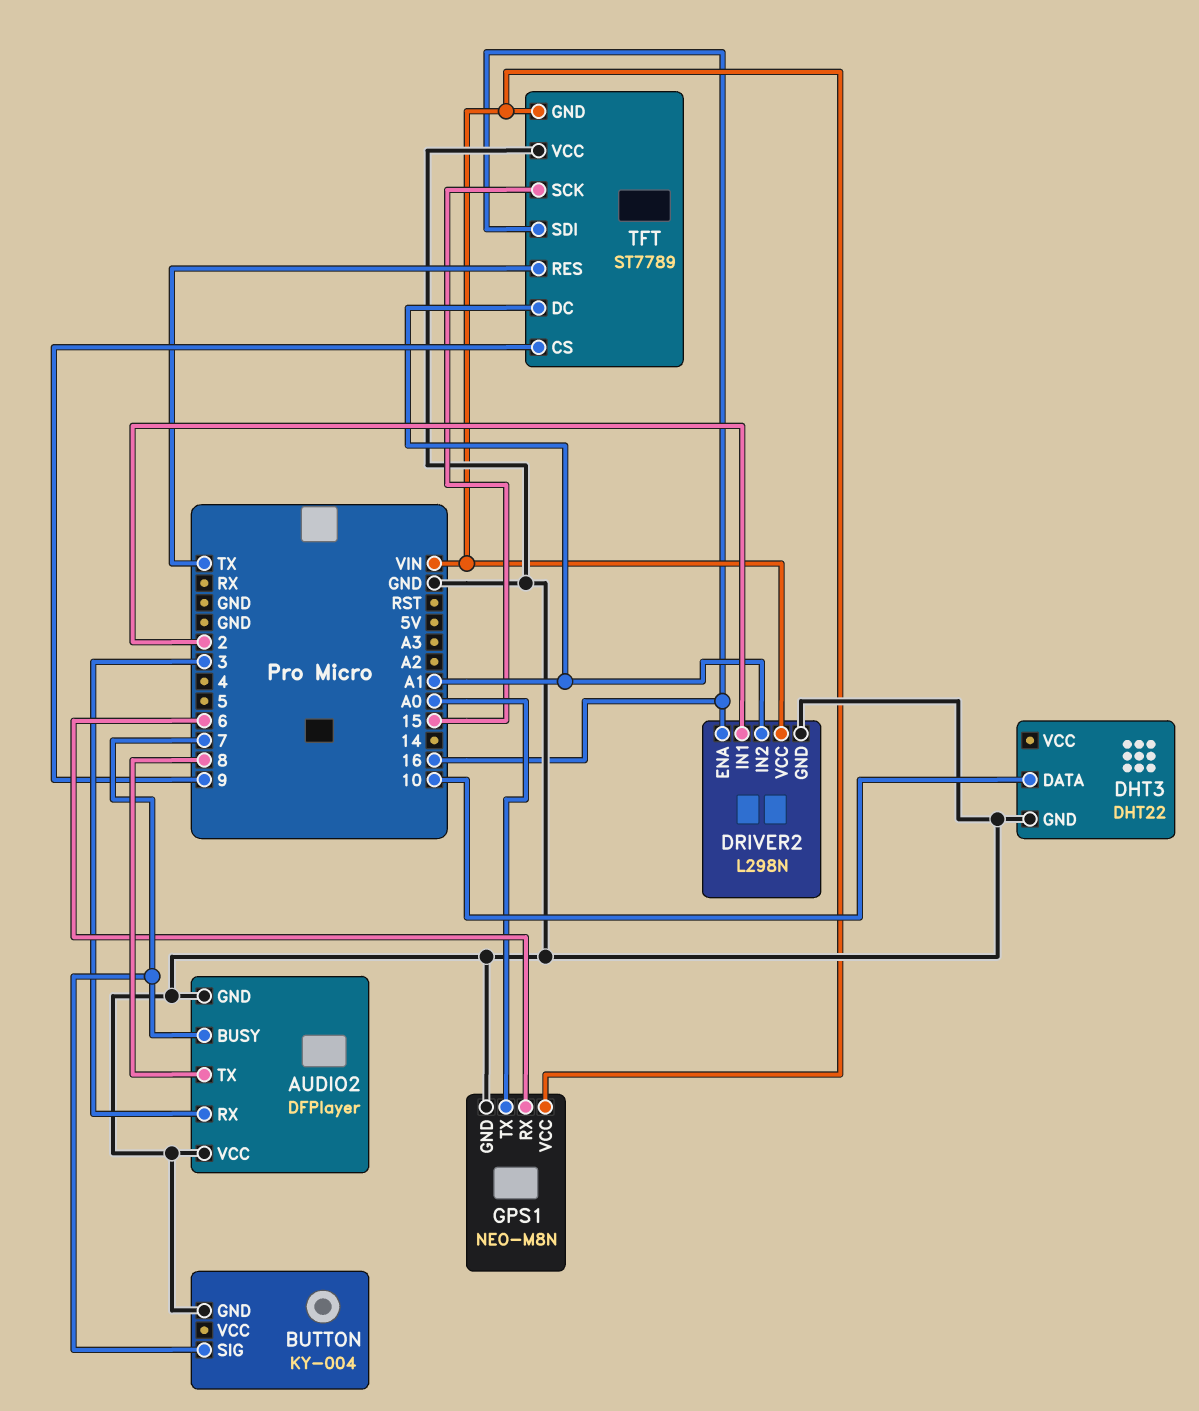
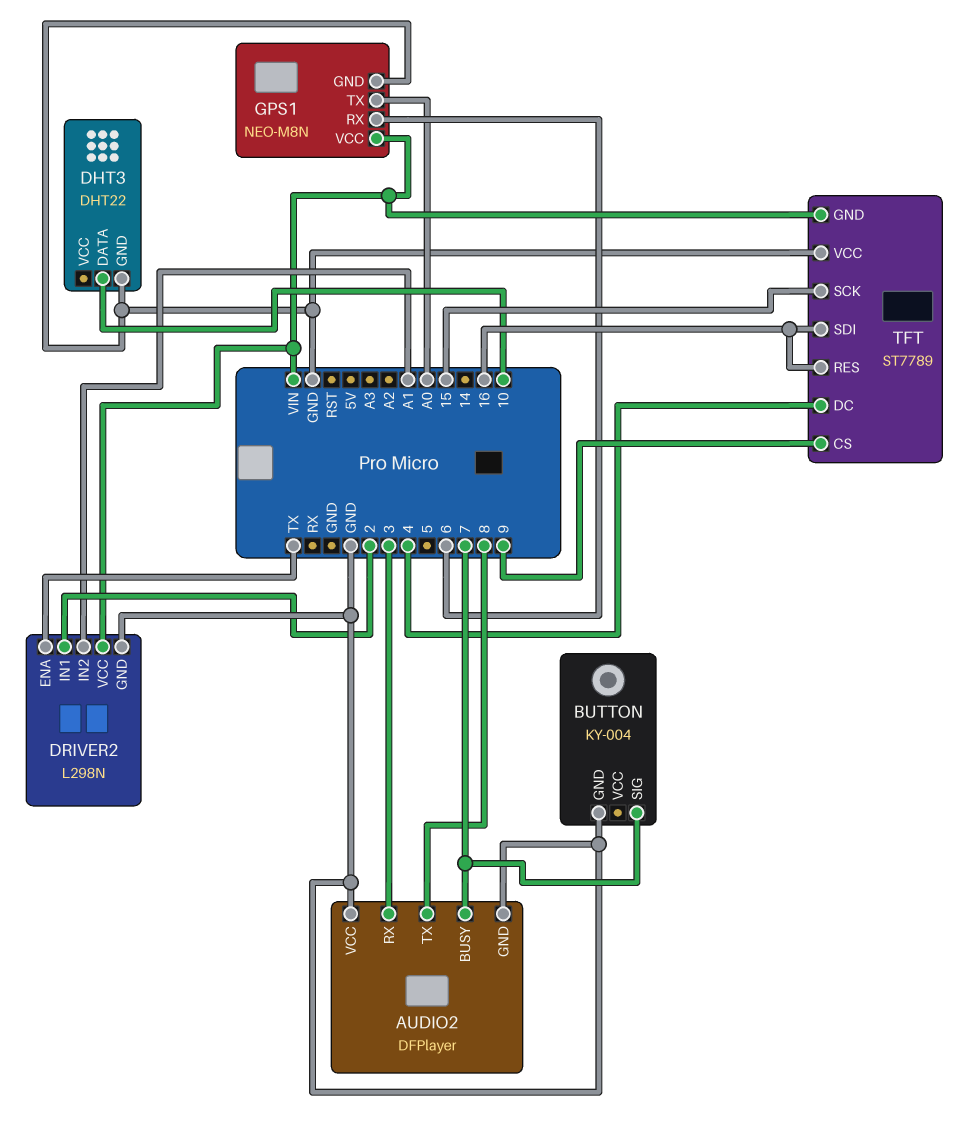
DRIVER2 pin ENA: 16 -> TX
TFT pin DC: A1 -> 4
TFT pin RES: TX -> 16

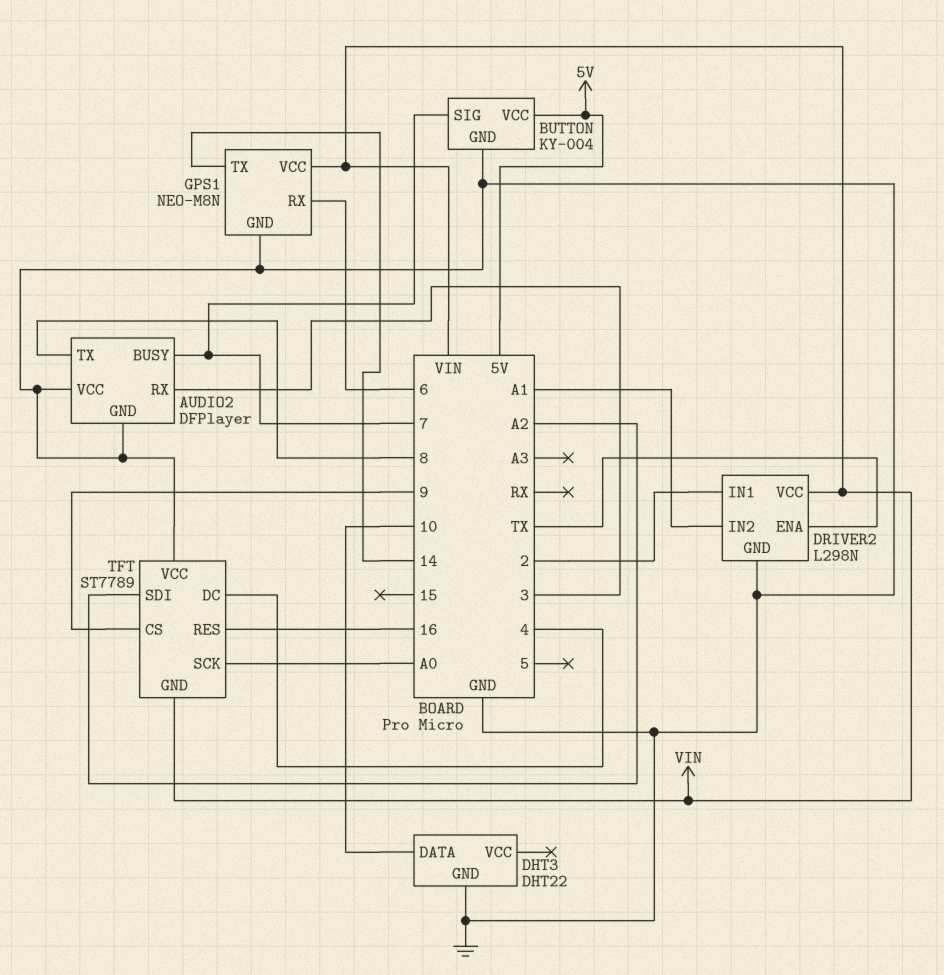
BUTTON pin VCC: none -> 5V
GPS1 pin TX: A0 -> 14
TFT pin SCK: 15 -> A0
TFT pin SDI: 16 -> A2

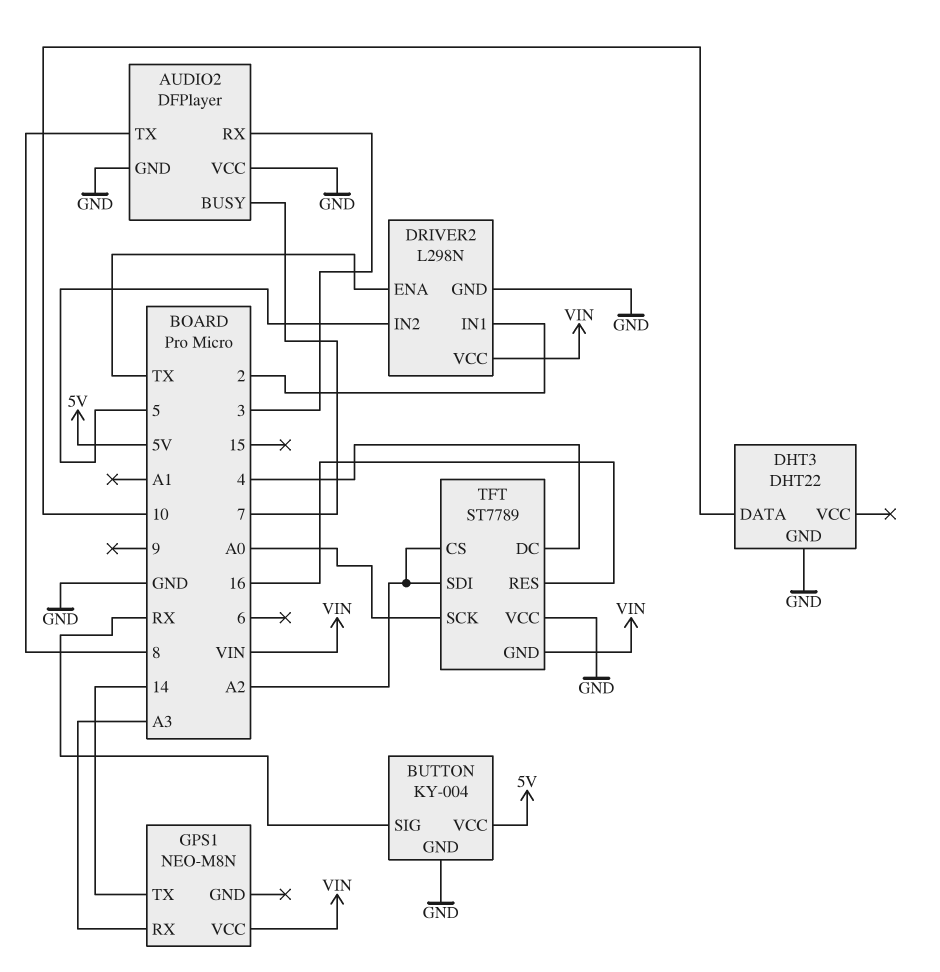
BUTTON pin SIG: 7 -> RX
DRIVER2 pin IN2: A1 -> 5
GPS1 pin GND: GND -> none
GPS1 pin RX: 6 -> A3
TFT pin CS: 9 -> A2

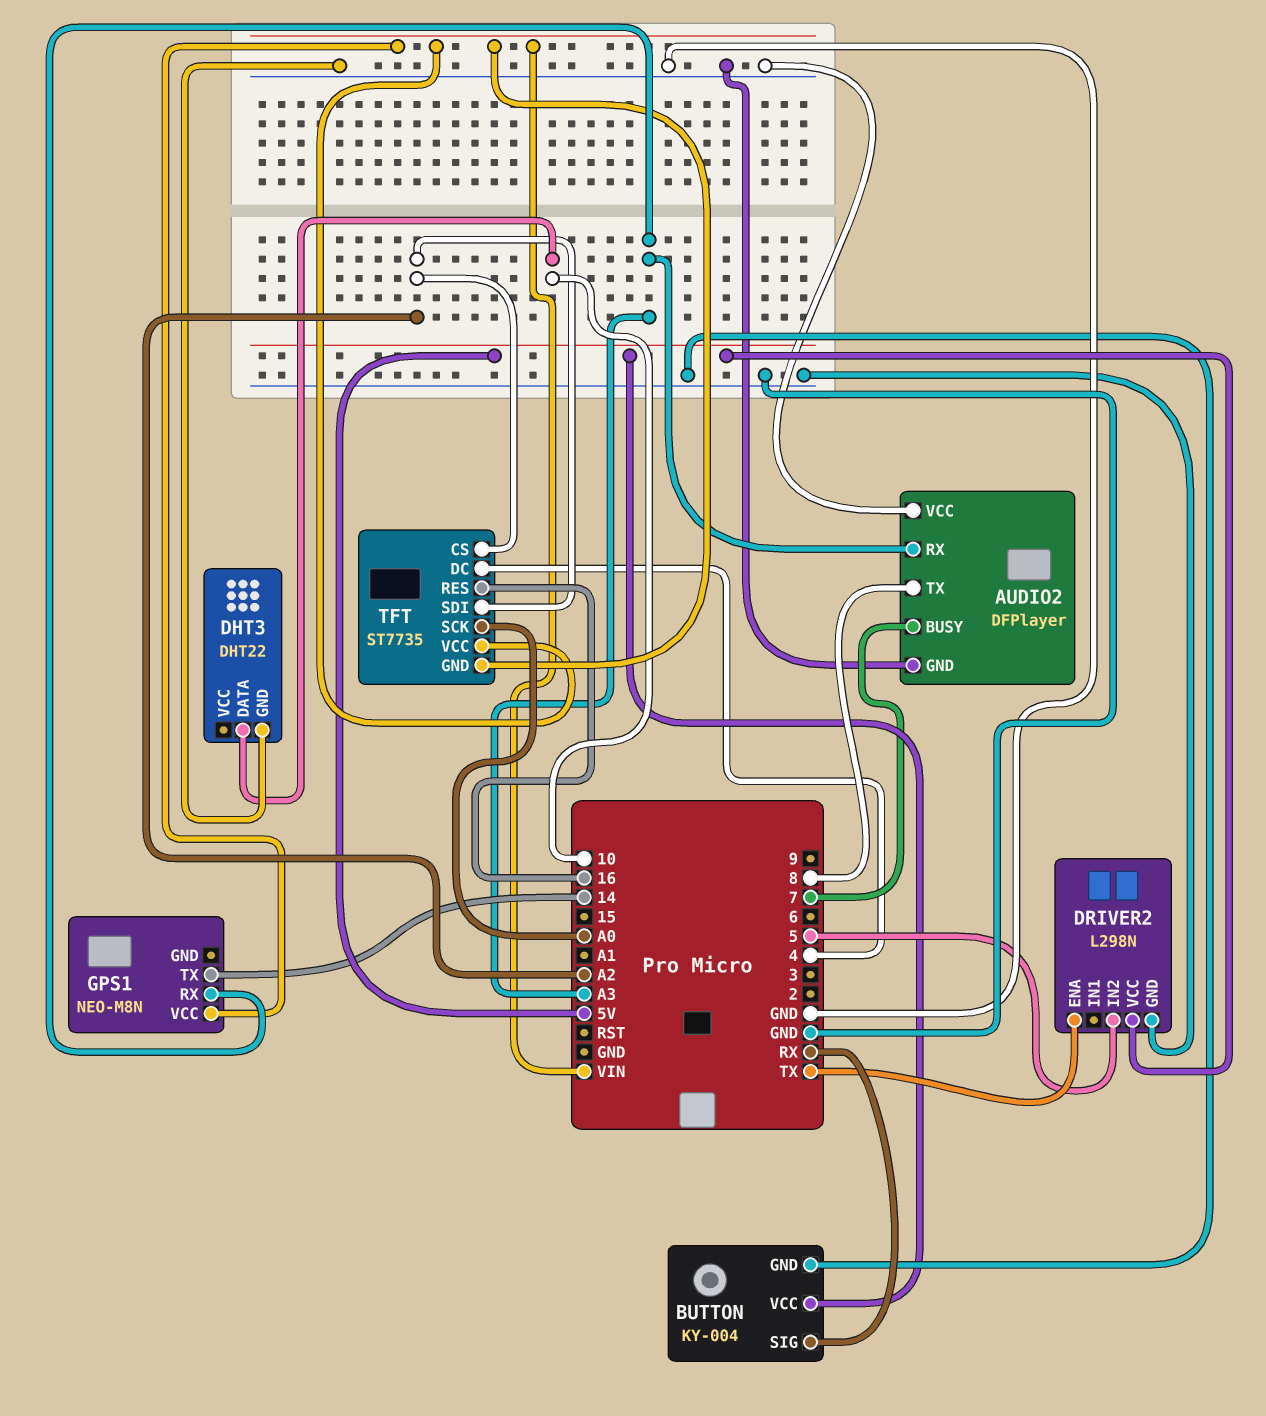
AUDIO2 pin RX: 3 -> A3
DRIVER2 pin IN1: 2 -> none
DRIVER2 pin VCC: VIN -> 5V
TFT: ST7789 -> ST7735
TFT pin VCC: GND -> VIN

